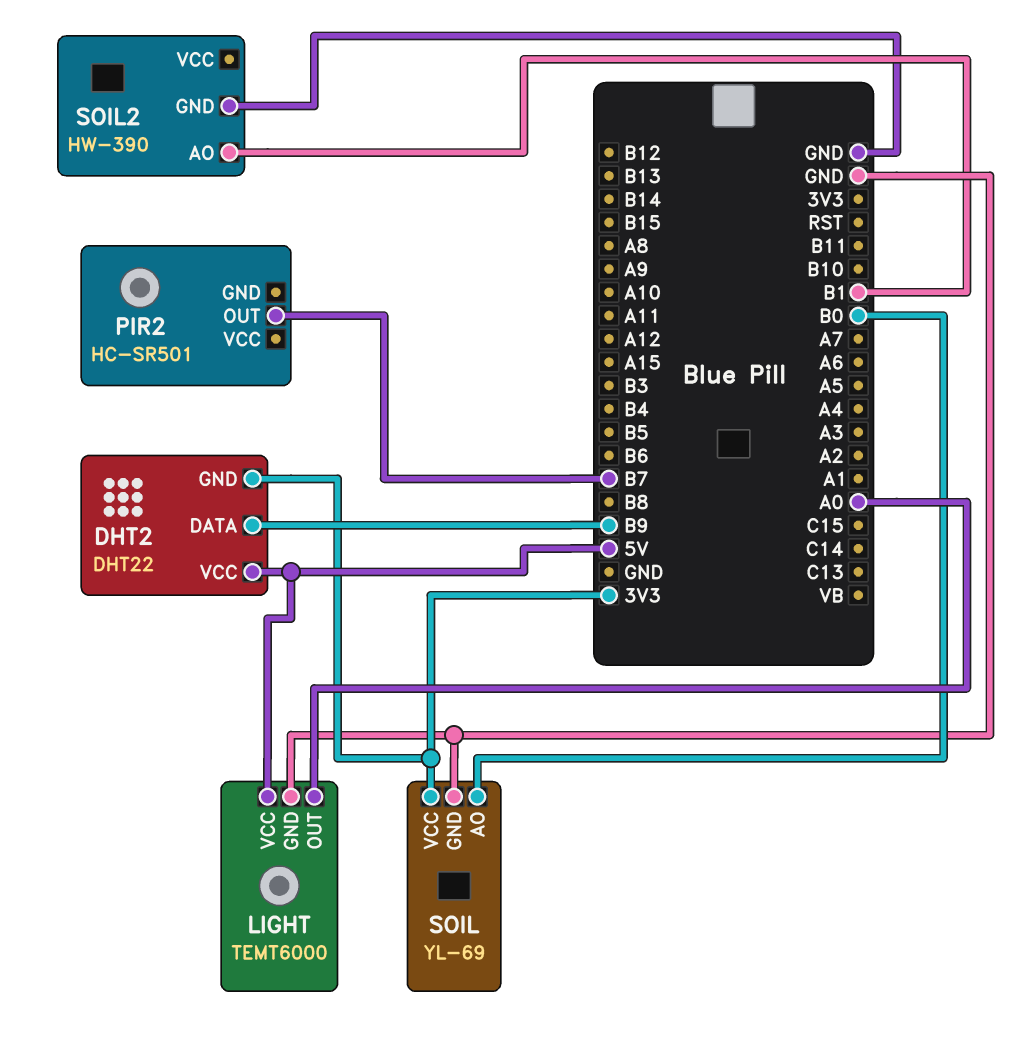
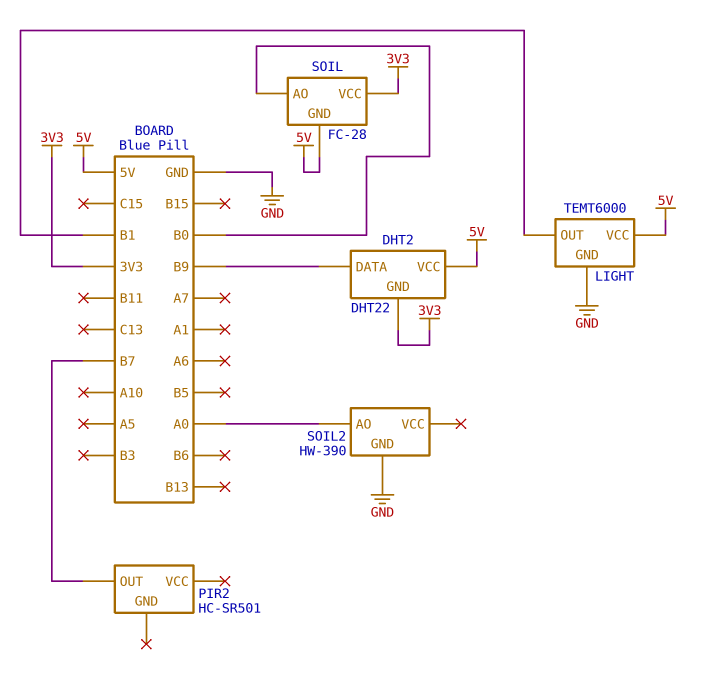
LIGHT pin OUT: A0 -> B1
SOIL: YL-69 -> FC-28
SOIL pin GND: GND -> 5V
SOIL2 pin AO: B1 -> A0

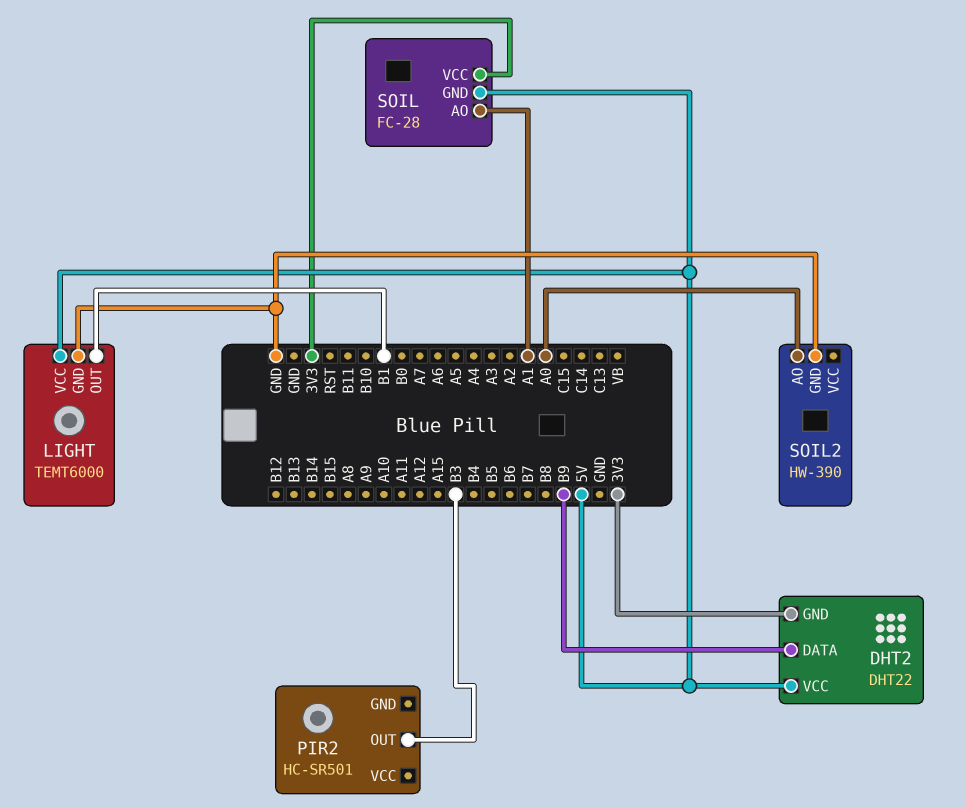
PIR2 pin OUT: B7 -> B3
SOIL pin AO: B0 -> A1

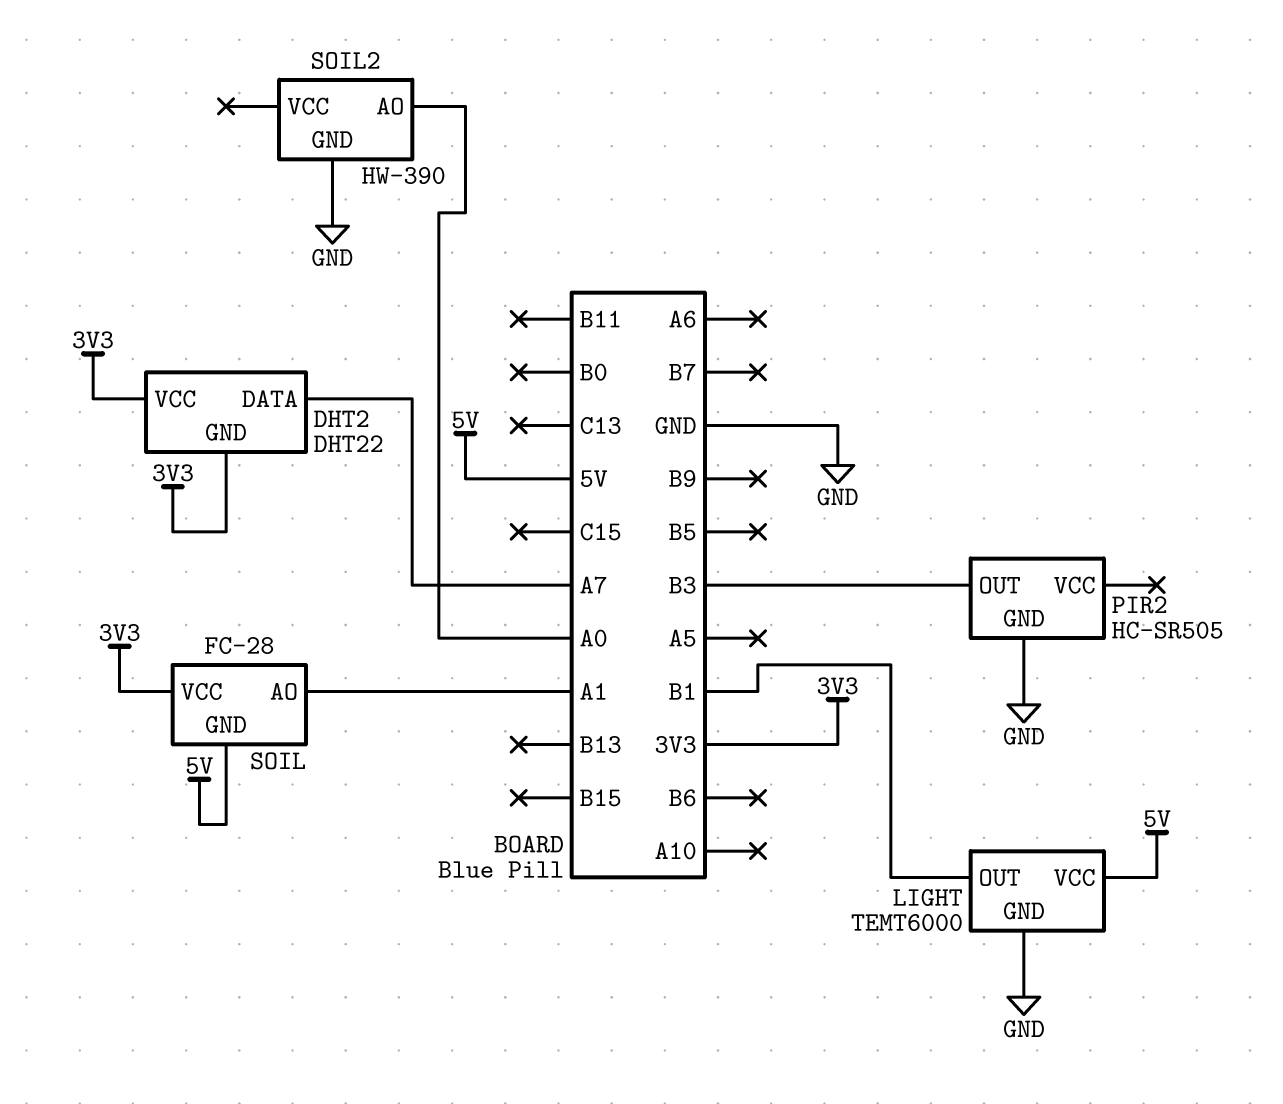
DHT2 pin DATA: B9 -> A7
DHT2 pin VCC: 5V -> 3V3
PIR2: HC-SR501 -> HC-SR505
PIR2 pin GND: none -> GND

